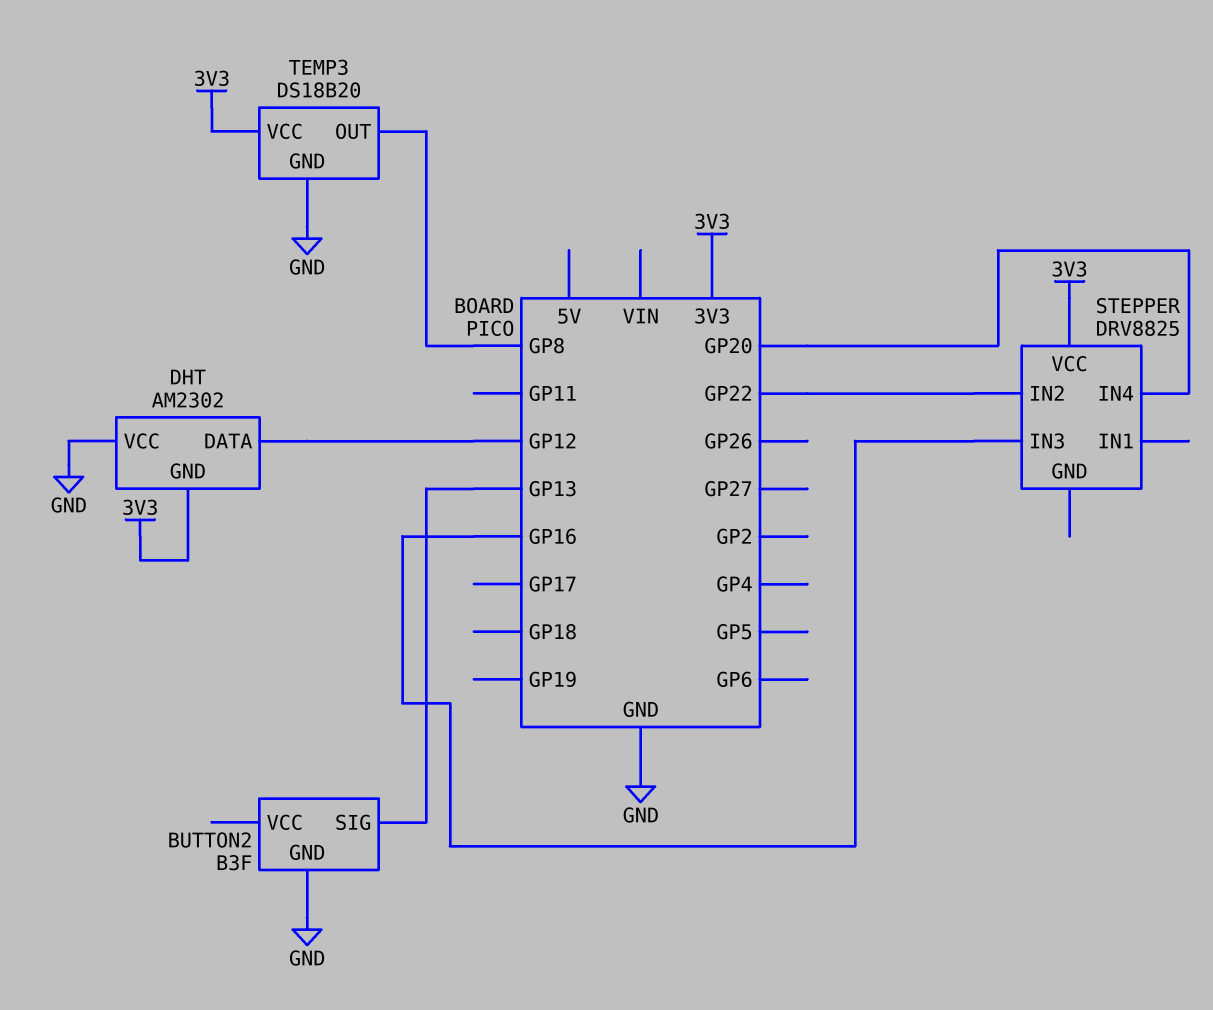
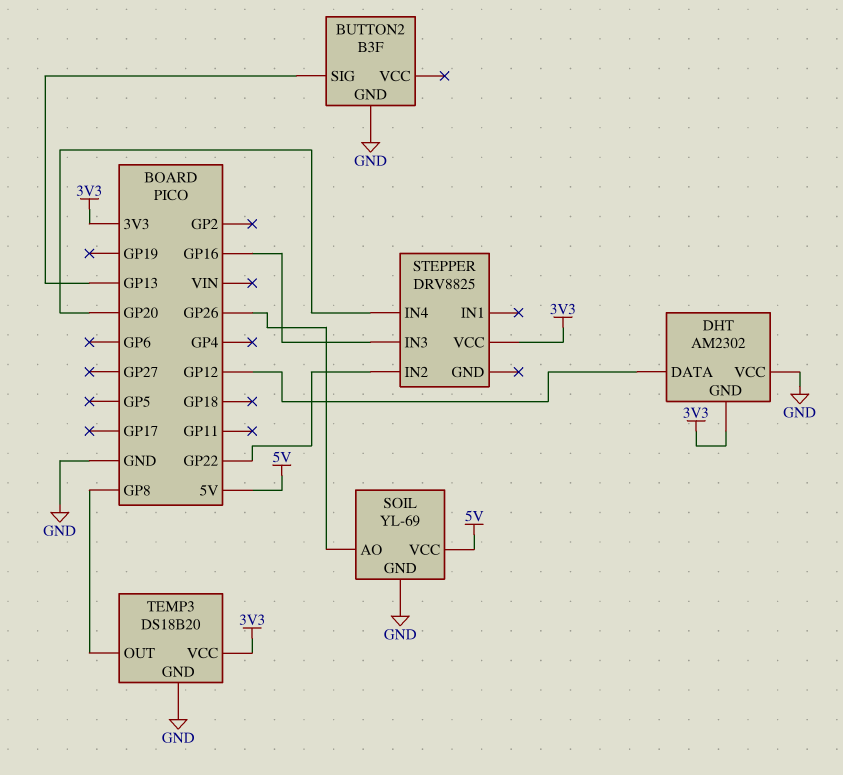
SOIL: none -> YL-69
SOIL pin AO: none -> GP26
SOIL pin GND: none -> GND
SOIL pin VCC: none -> 5V

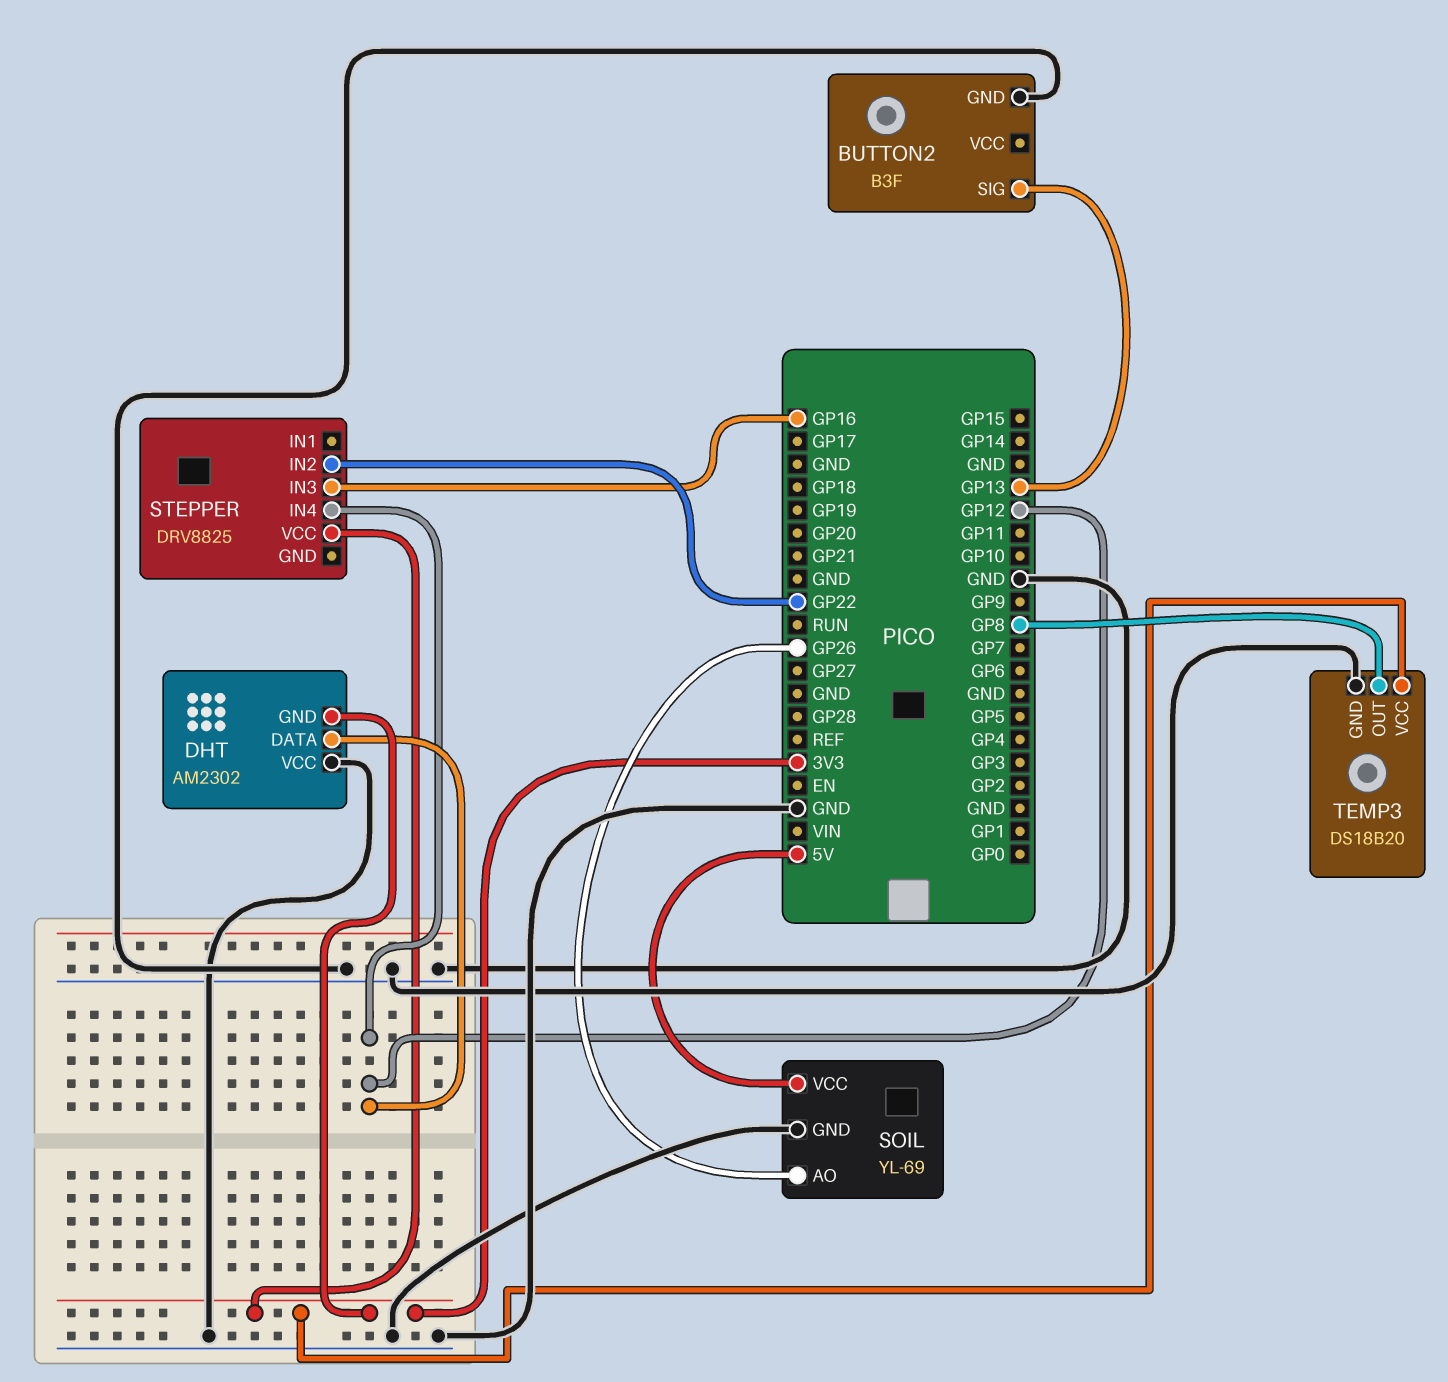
STEPPER pin IN4: GP20 -> GP12

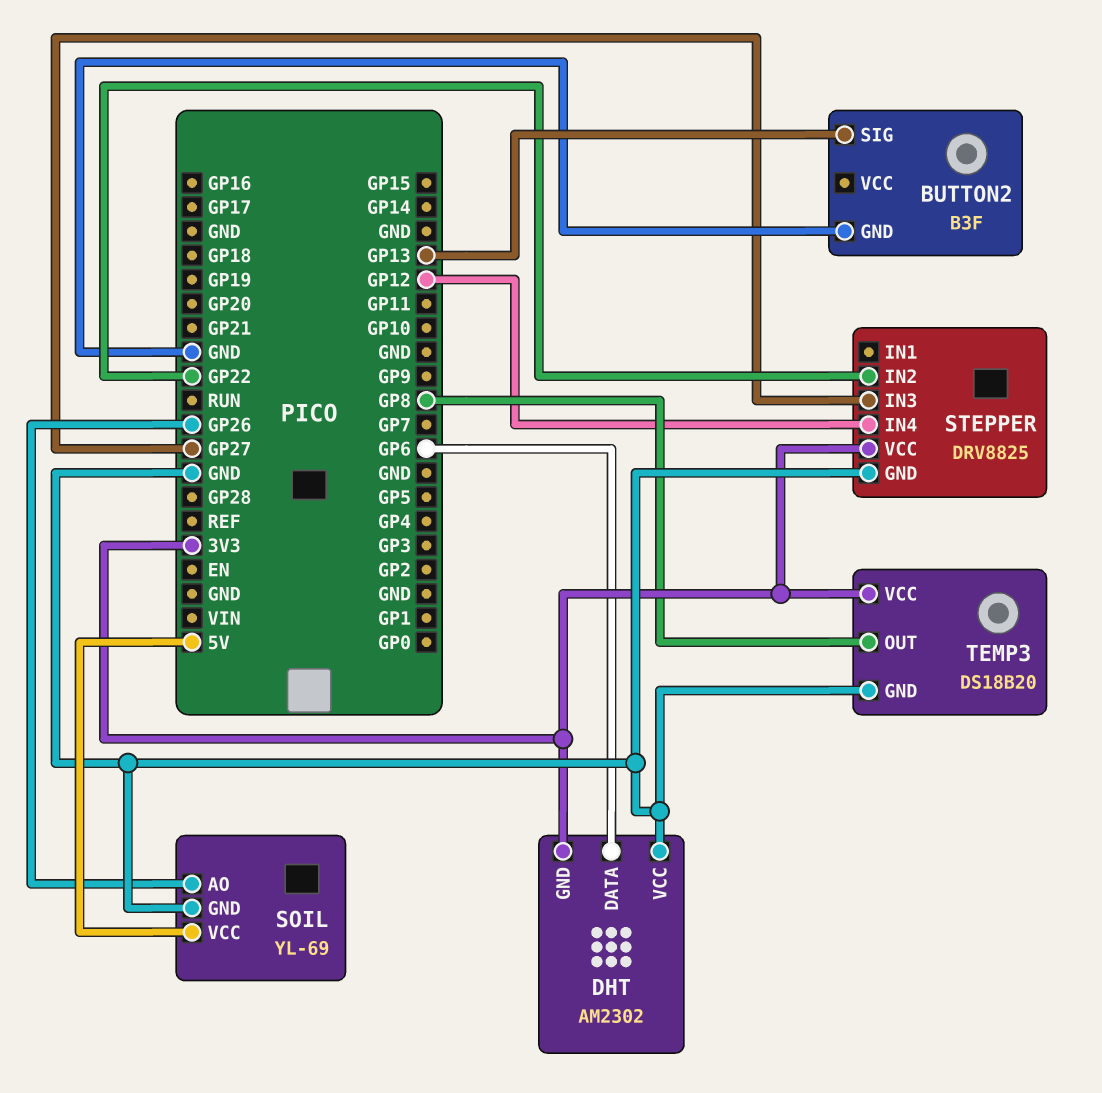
DHT pin DATA: GP12 -> GP6
STEPPER pin GND: none -> GND
STEPPER pin IN3: GP16 -> GP27

